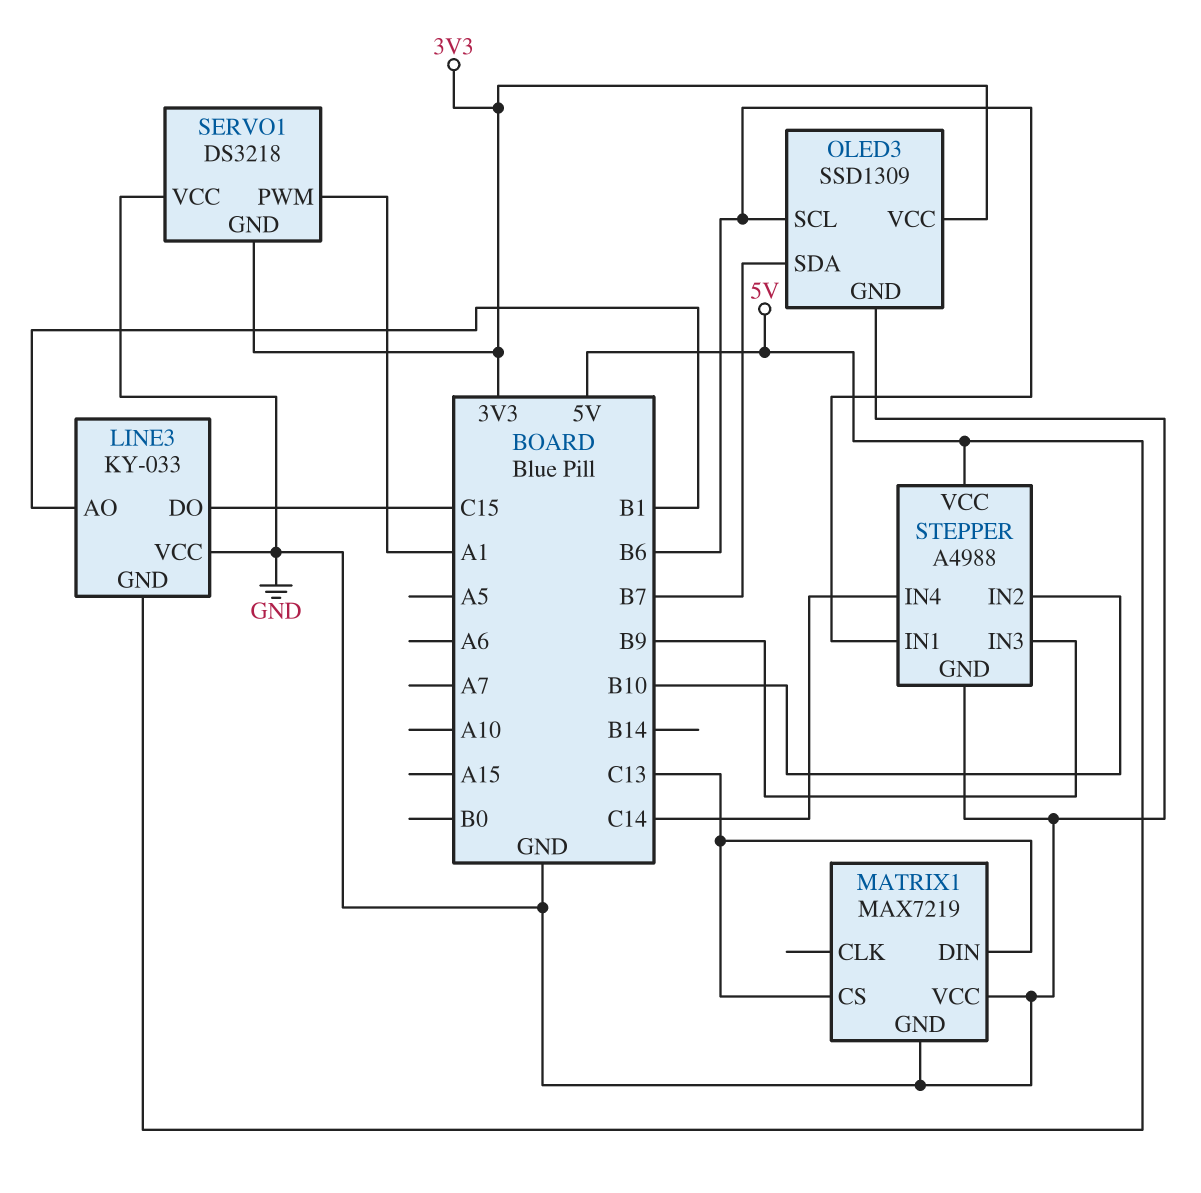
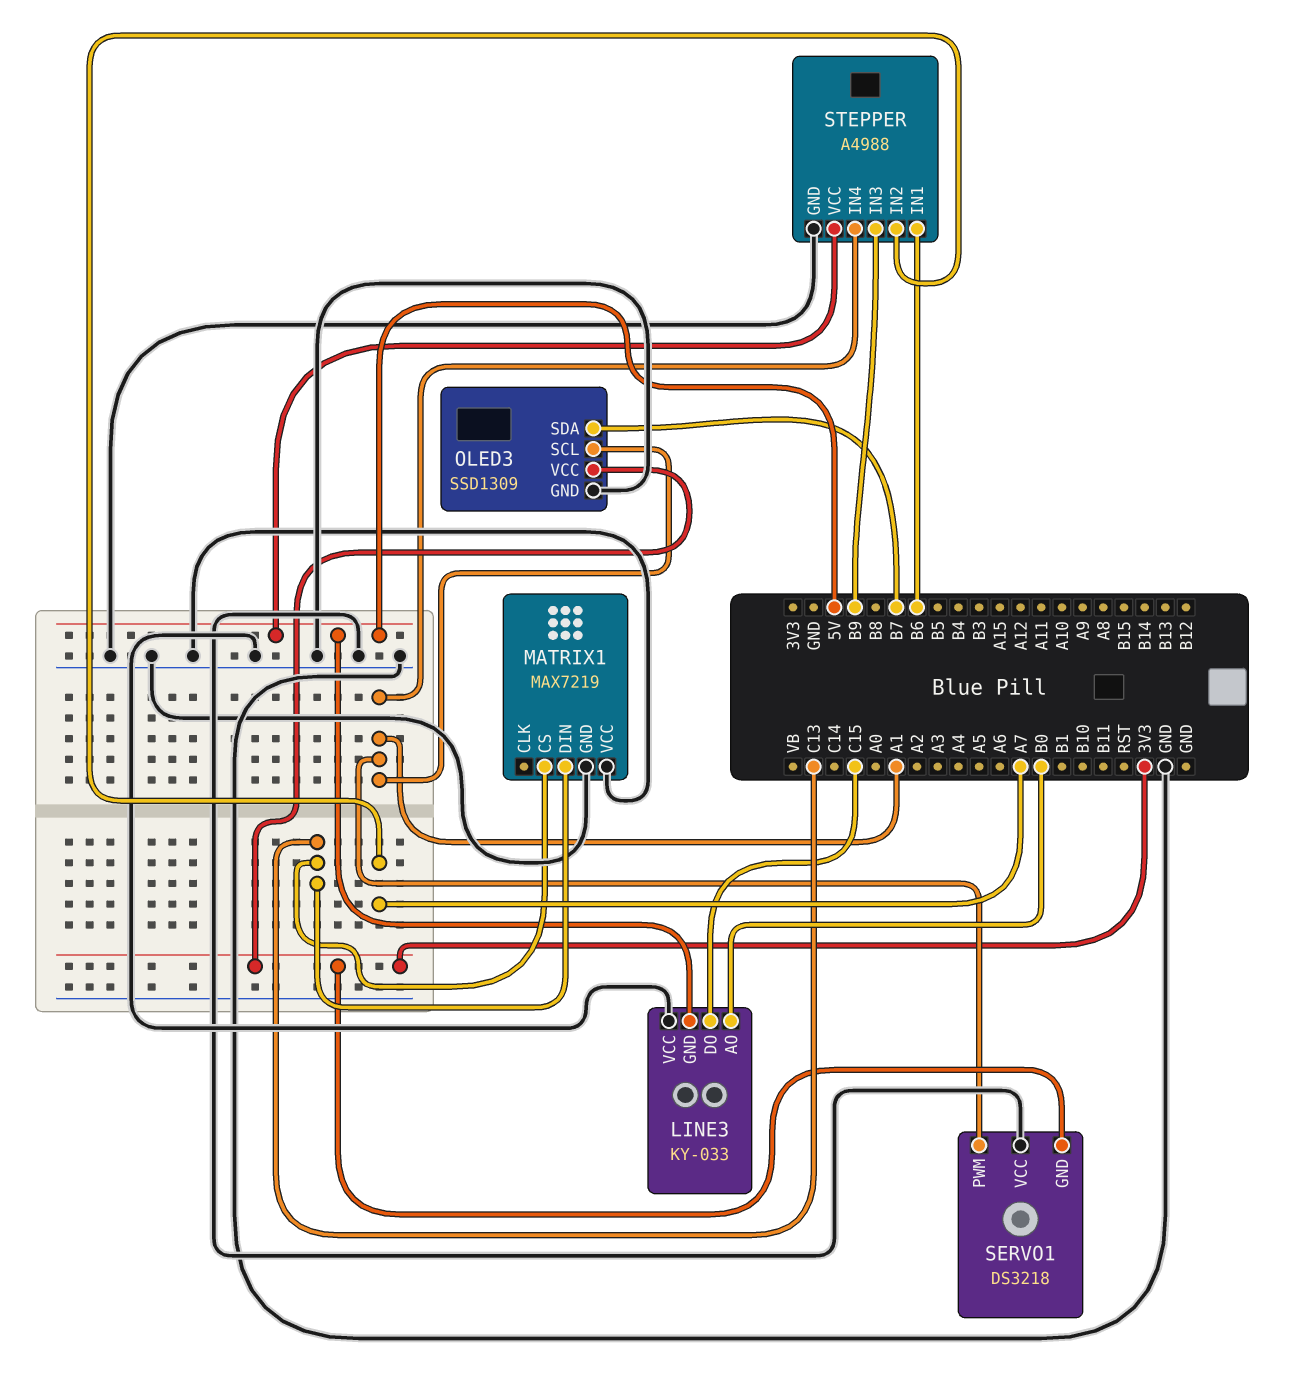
LINE3 pin AO: B1 -> B0
OLED3 pin SCL: B6 -> A1
STEPPER pin IN2: B10 -> A7
STEPPER pin IN4: C14 -> A1

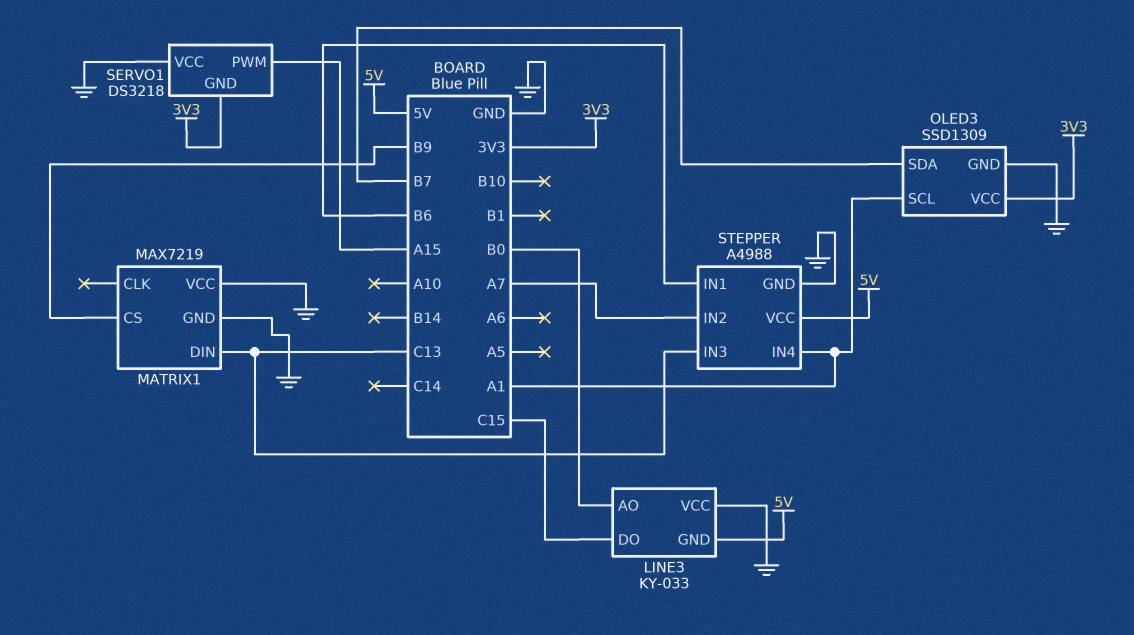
MATRIX1 pin CS: C13 -> B9
SERVO1 pin PWM: A1 -> A15
STEPPER pin IN3: B9 -> C13

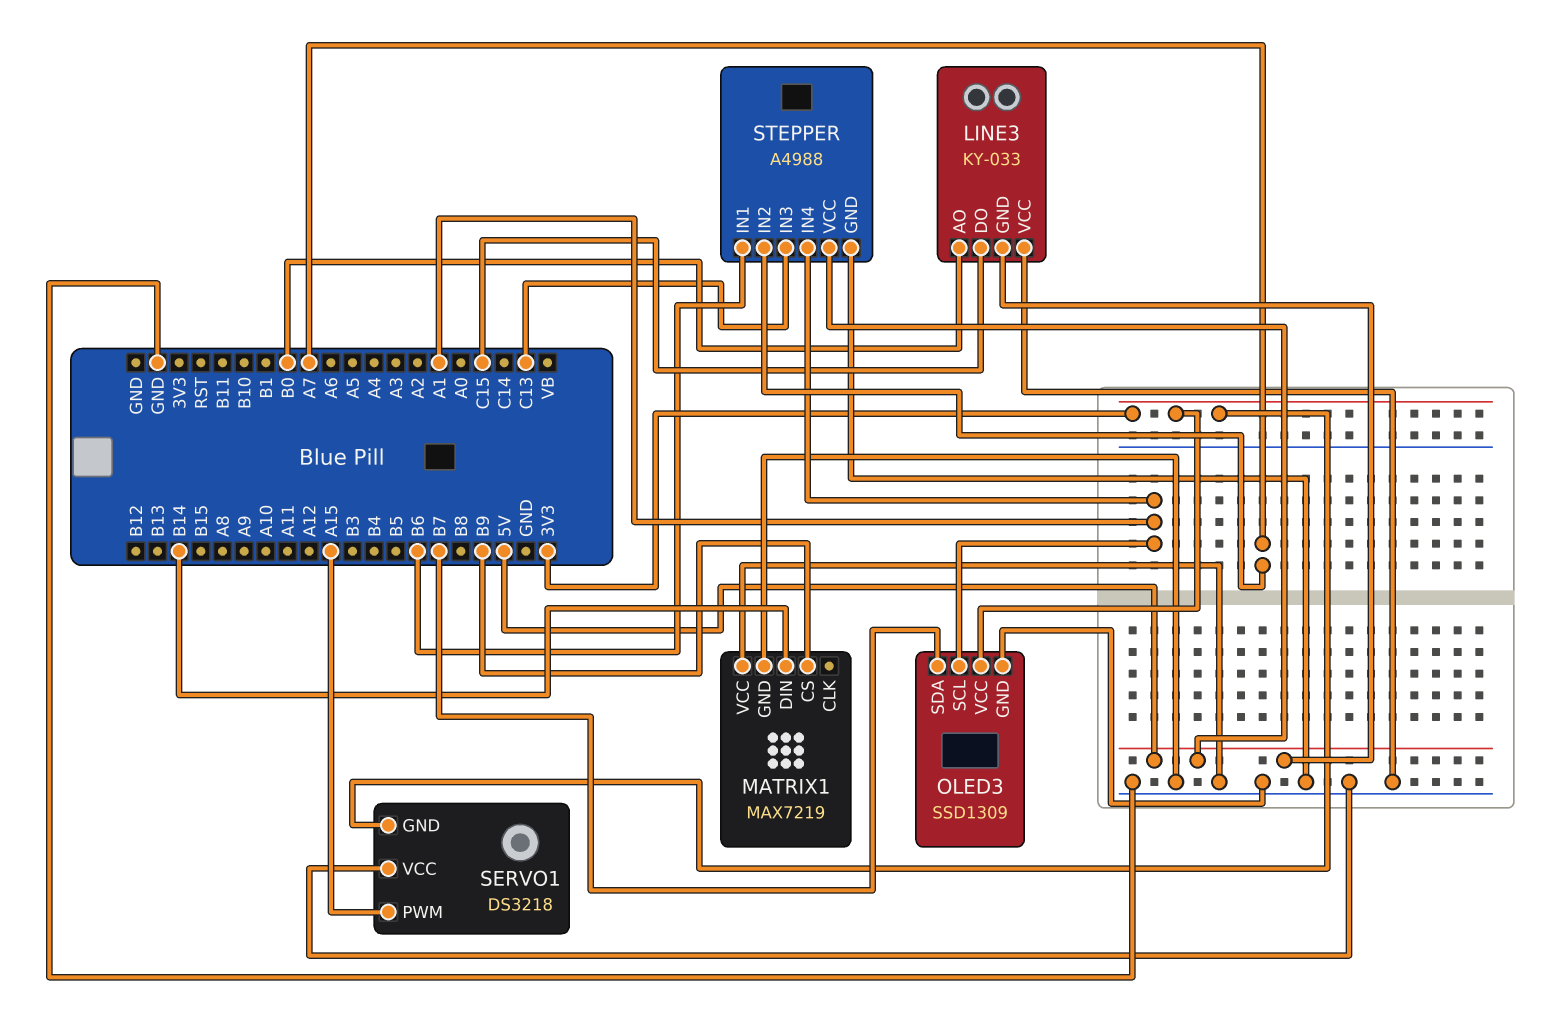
MATRIX1 pin DIN: C13 -> B14

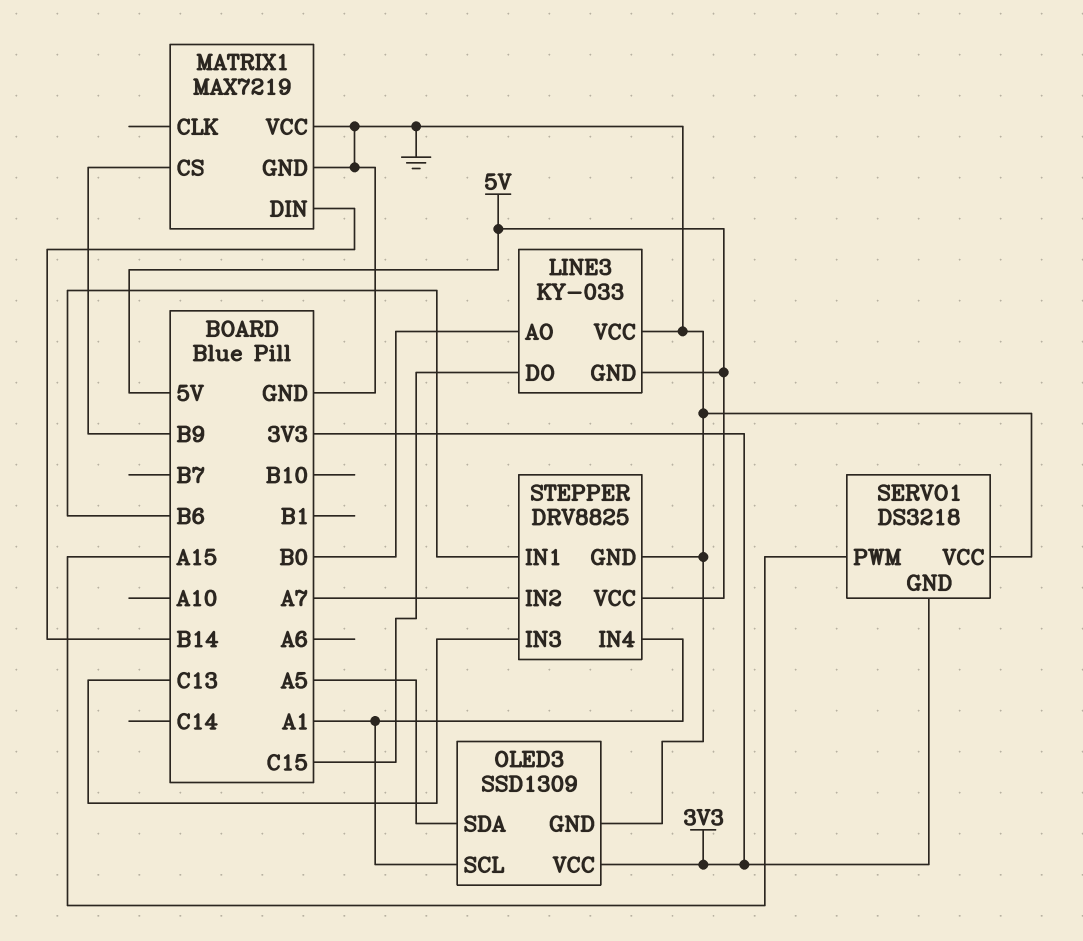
OLED3 pin SDA: B7 -> A5
STEPPER: A4988 -> DRV8825

